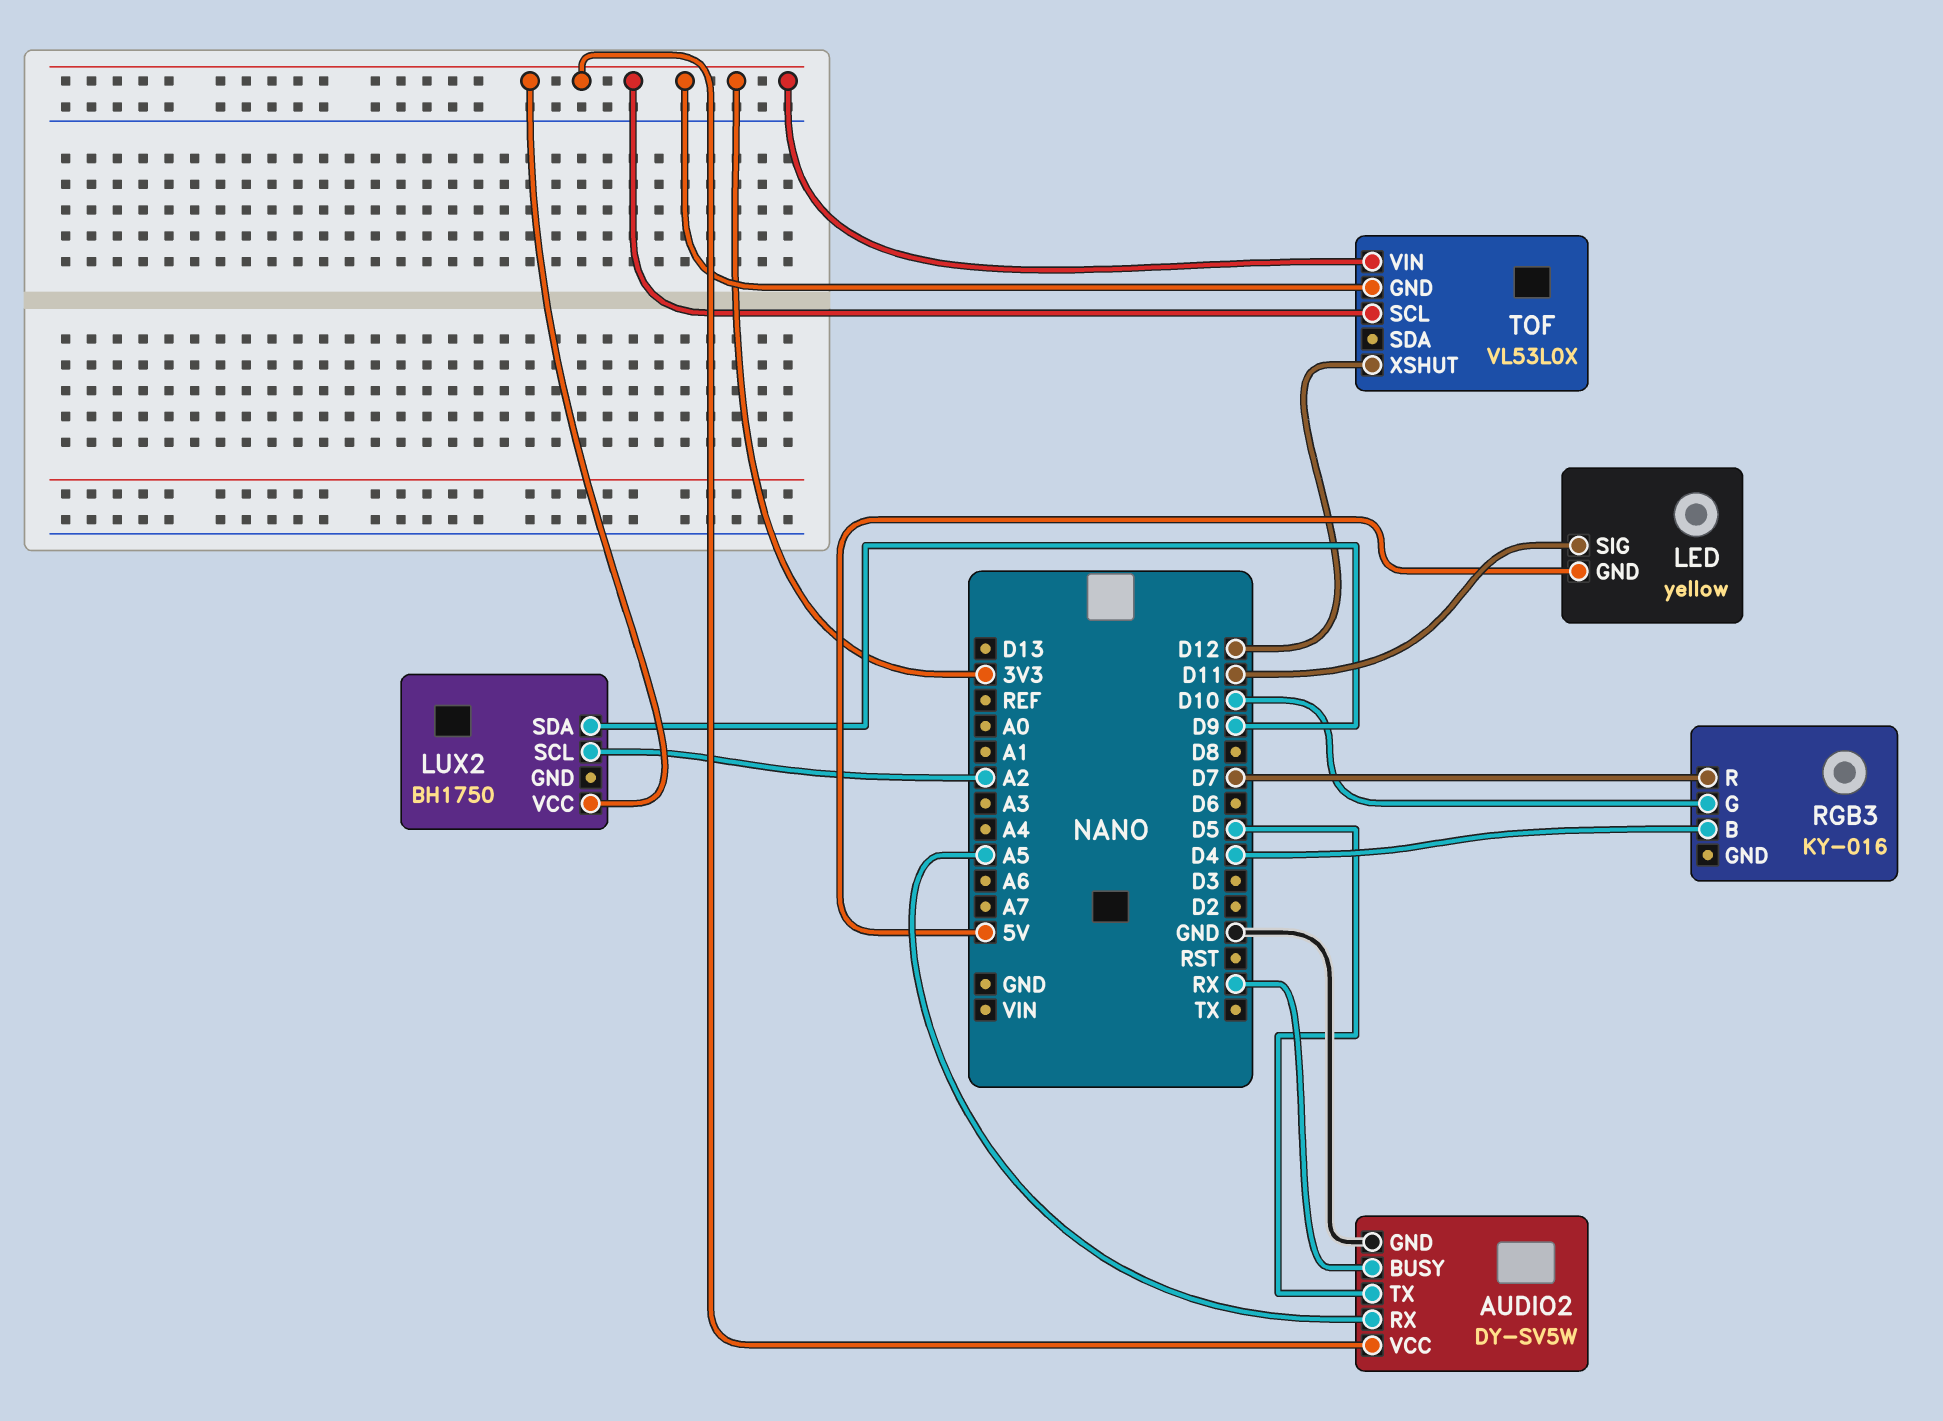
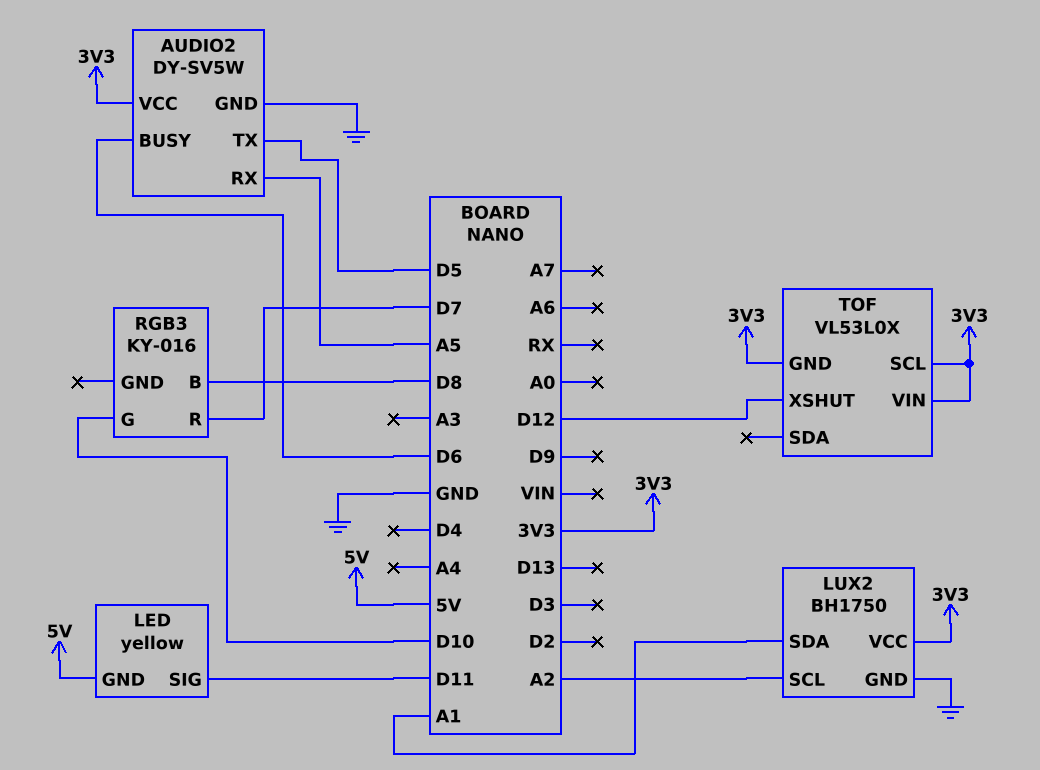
AUDIO2 pin BUSY: RX -> D6
LUX2 pin GND: none -> GND
LUX2 pin SDA: D9 -> A1
RGB3 pin B: D4 -> D8

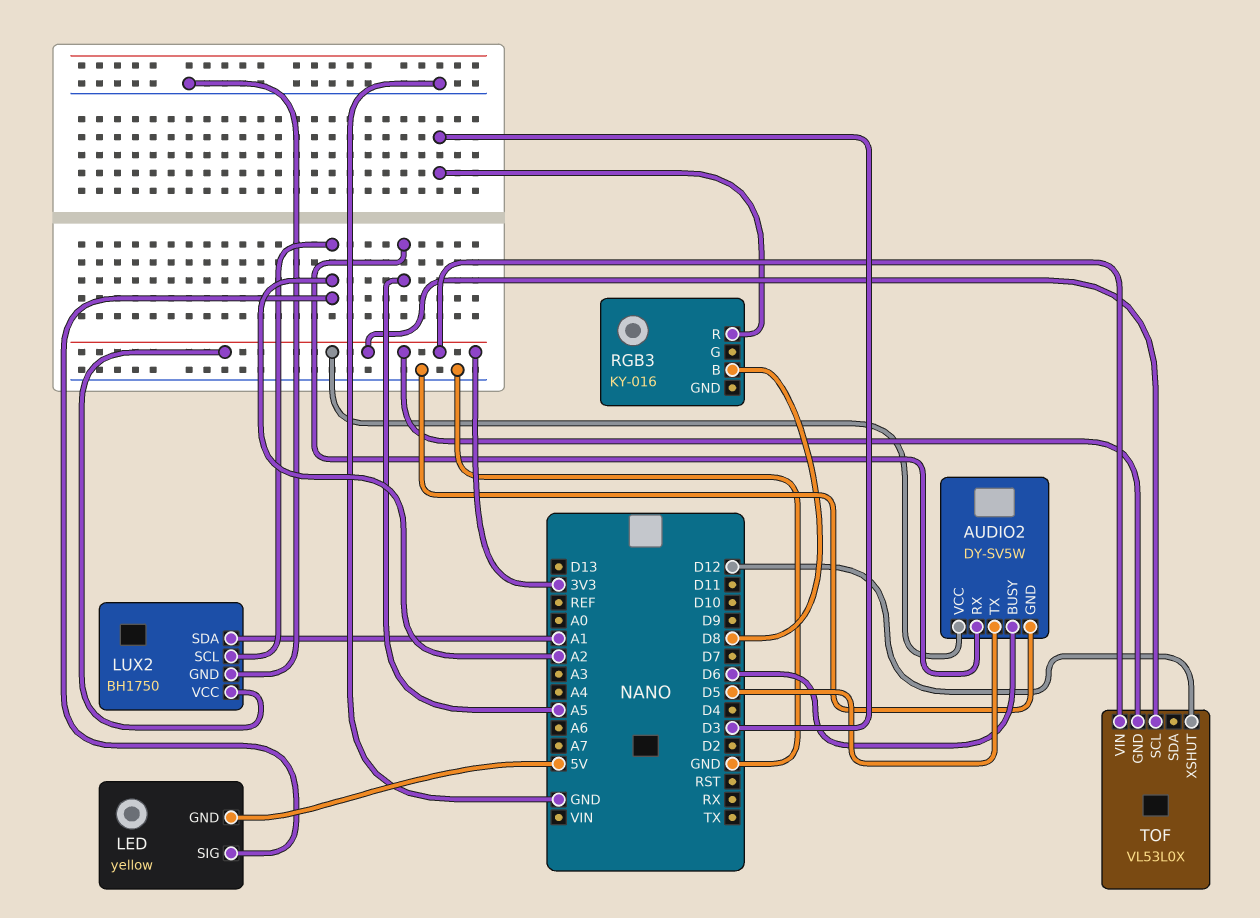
LED pin SIG: D11 -> A2
RGB3 pin G: D10 -> none
RGB3 pin R: D7 -> D3

